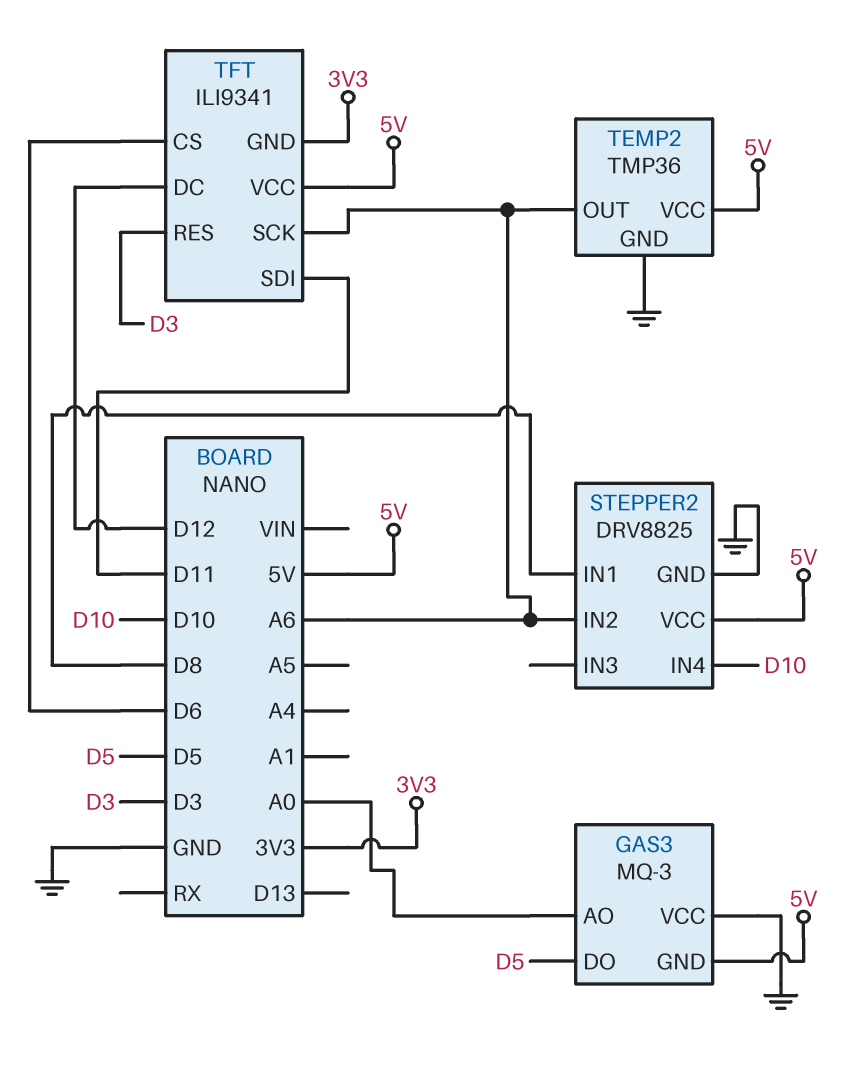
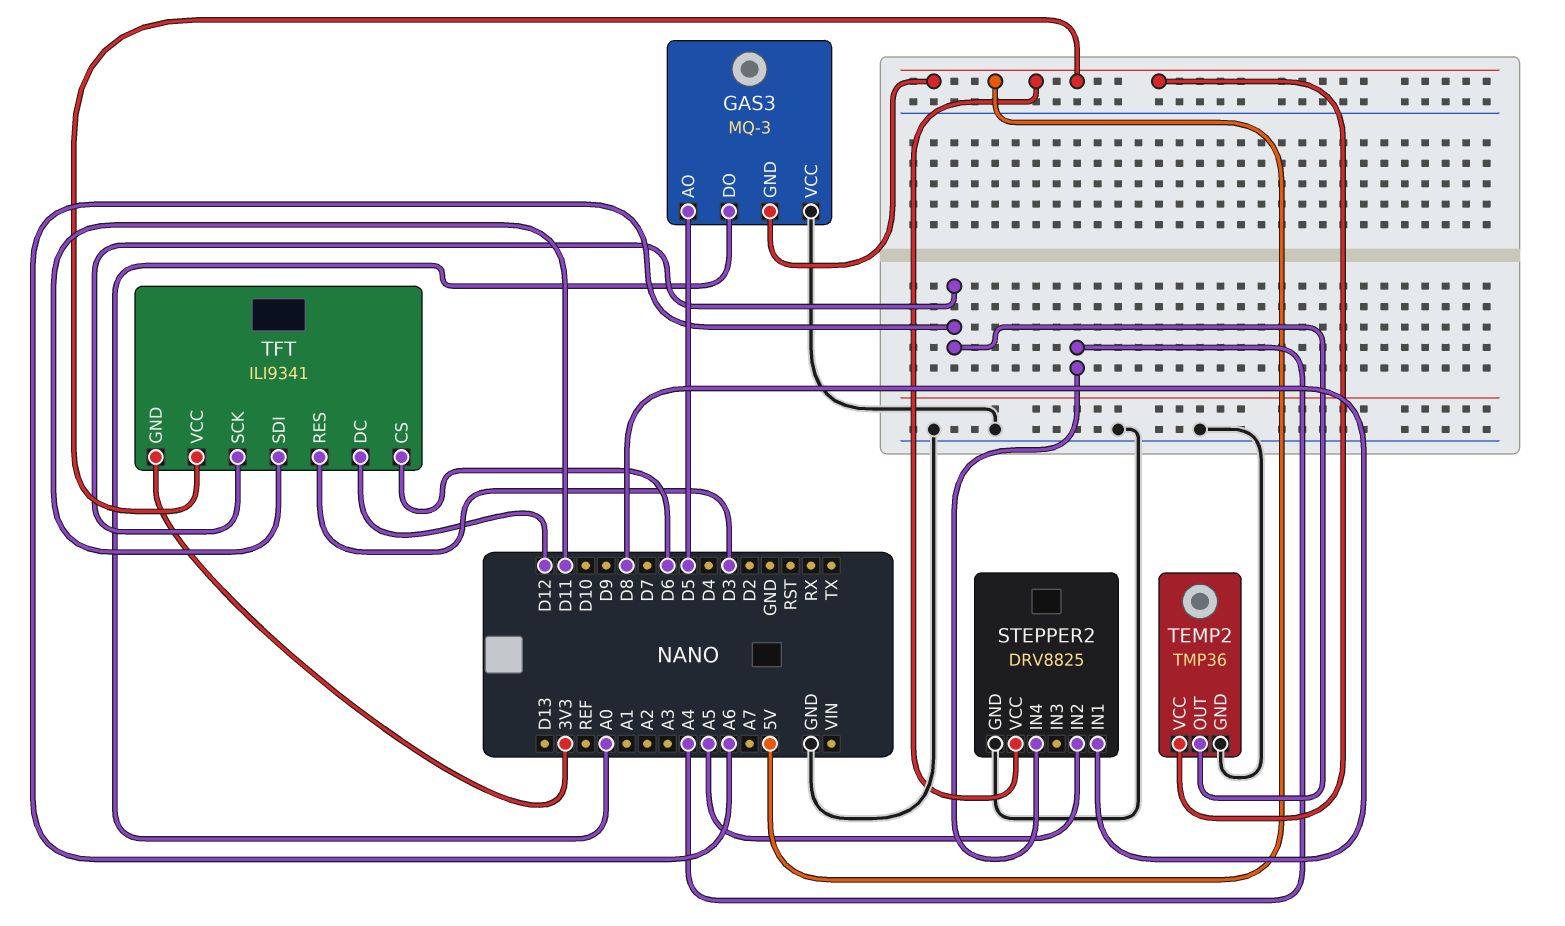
GAS3 pin AO: A0 -> D5
GAS3 pin DO: D5 -> A0
STEPPER2 pin IN2: A6 -> A5
STEPPER2 pin IN4: D10 -> A4

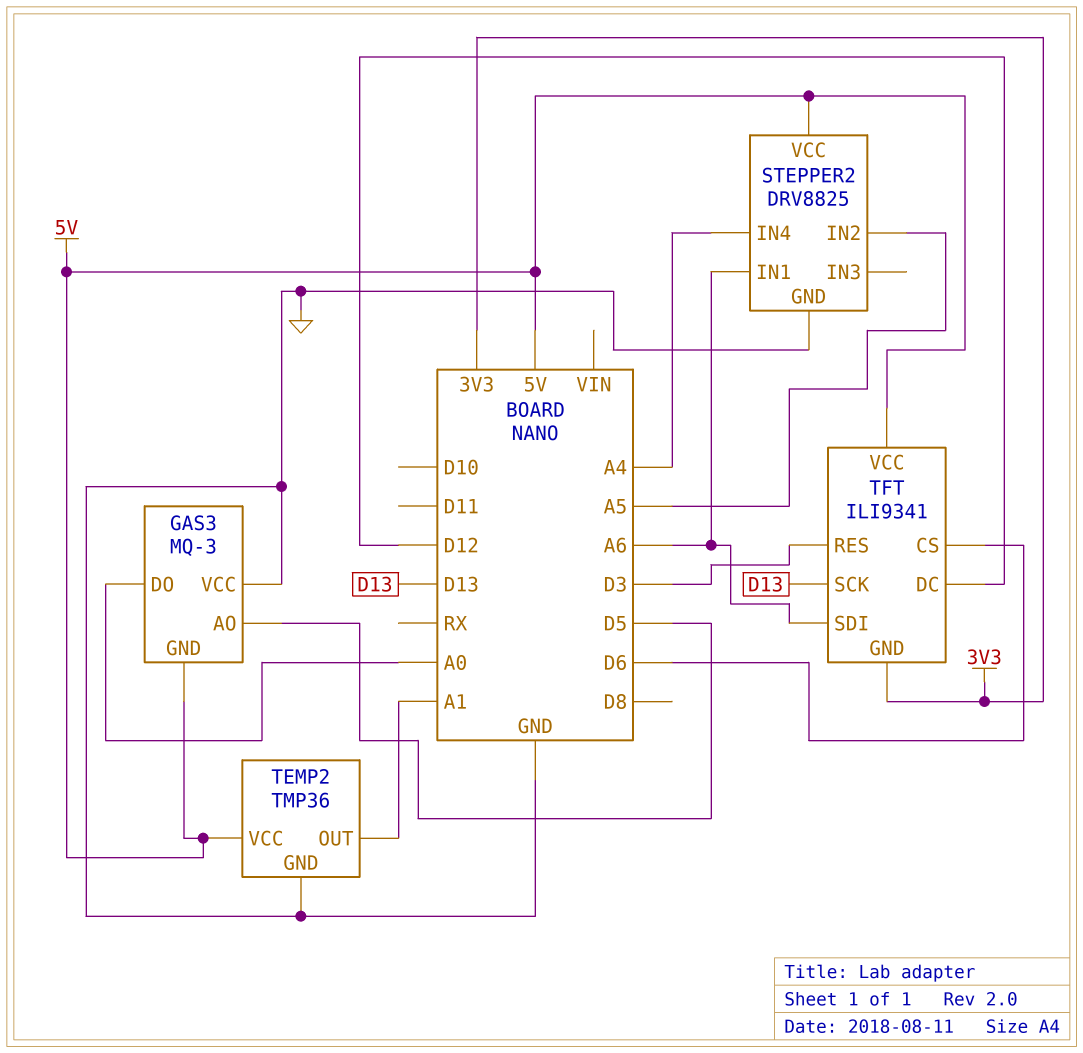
STEPPER2 pin IN1: D8 -> A6
TEMP2 pin OUT: A6 -> A1
TFT pin SCK: A6 -> D13
TFT pin SDI: D11 -> A6

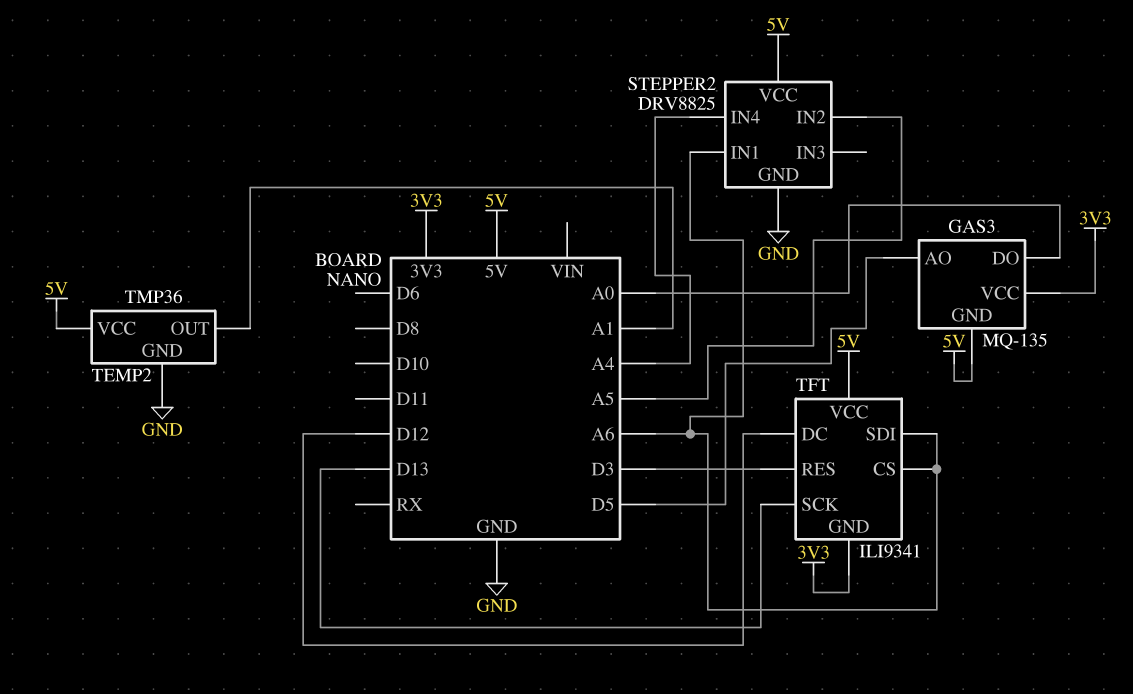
GAS3: MQ-3 -> MQ-135
GAS3 pin VCC: GND -> 3V3
TFT pin CS: D6 -> A6

